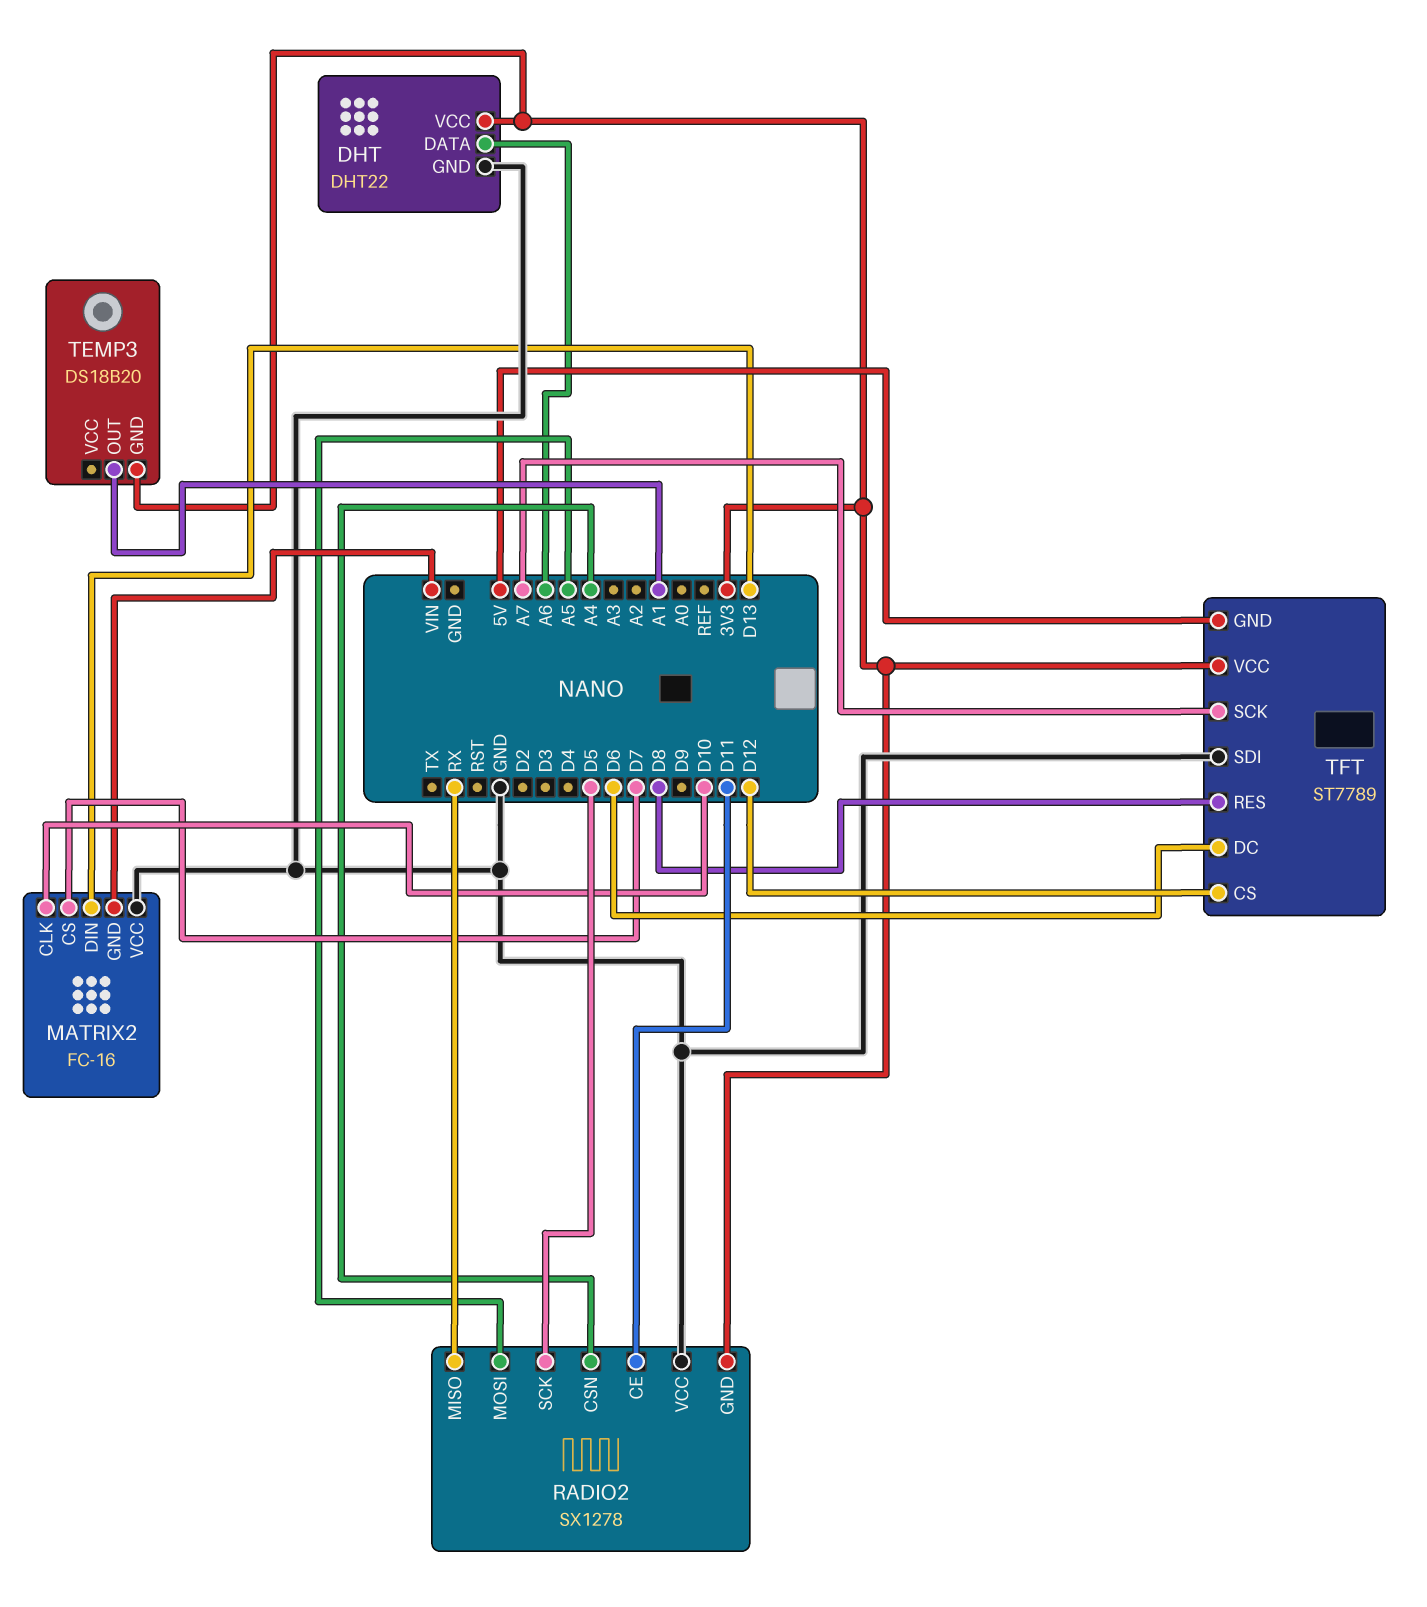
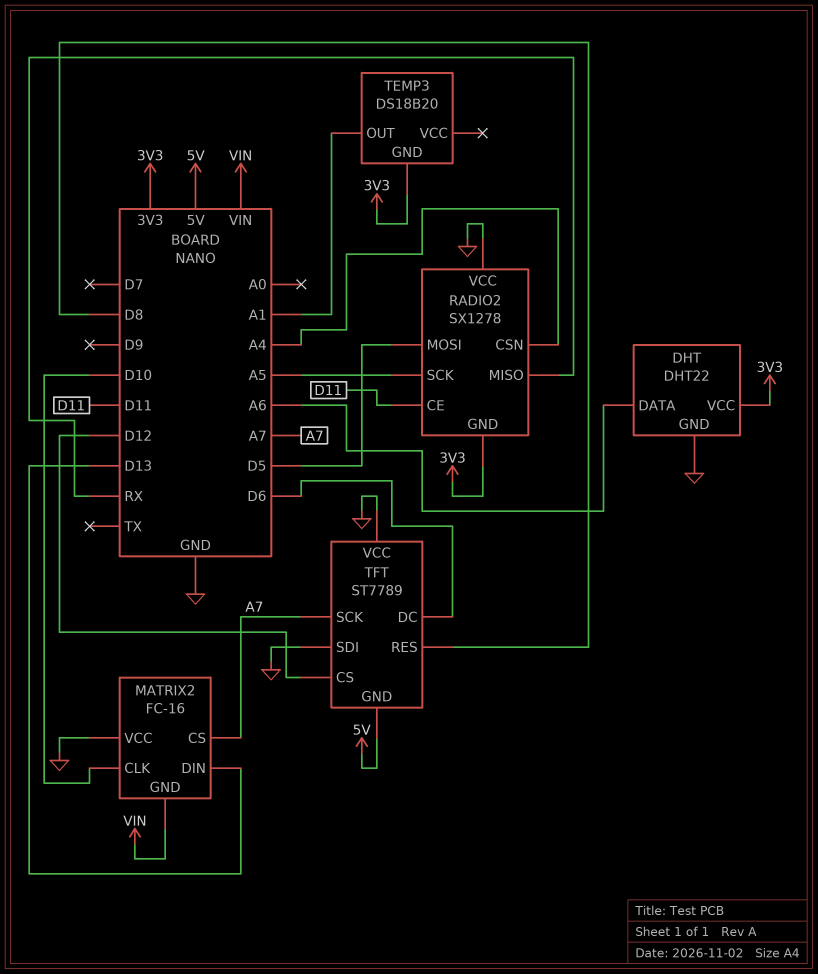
MATRIX2 pin CS: D7 -> A7
RADIO2 pin MOSI: A5 -> D5
RADIO2 pin SCK: D5 -> A5
TFT pin VCC: 3V3 -> GND

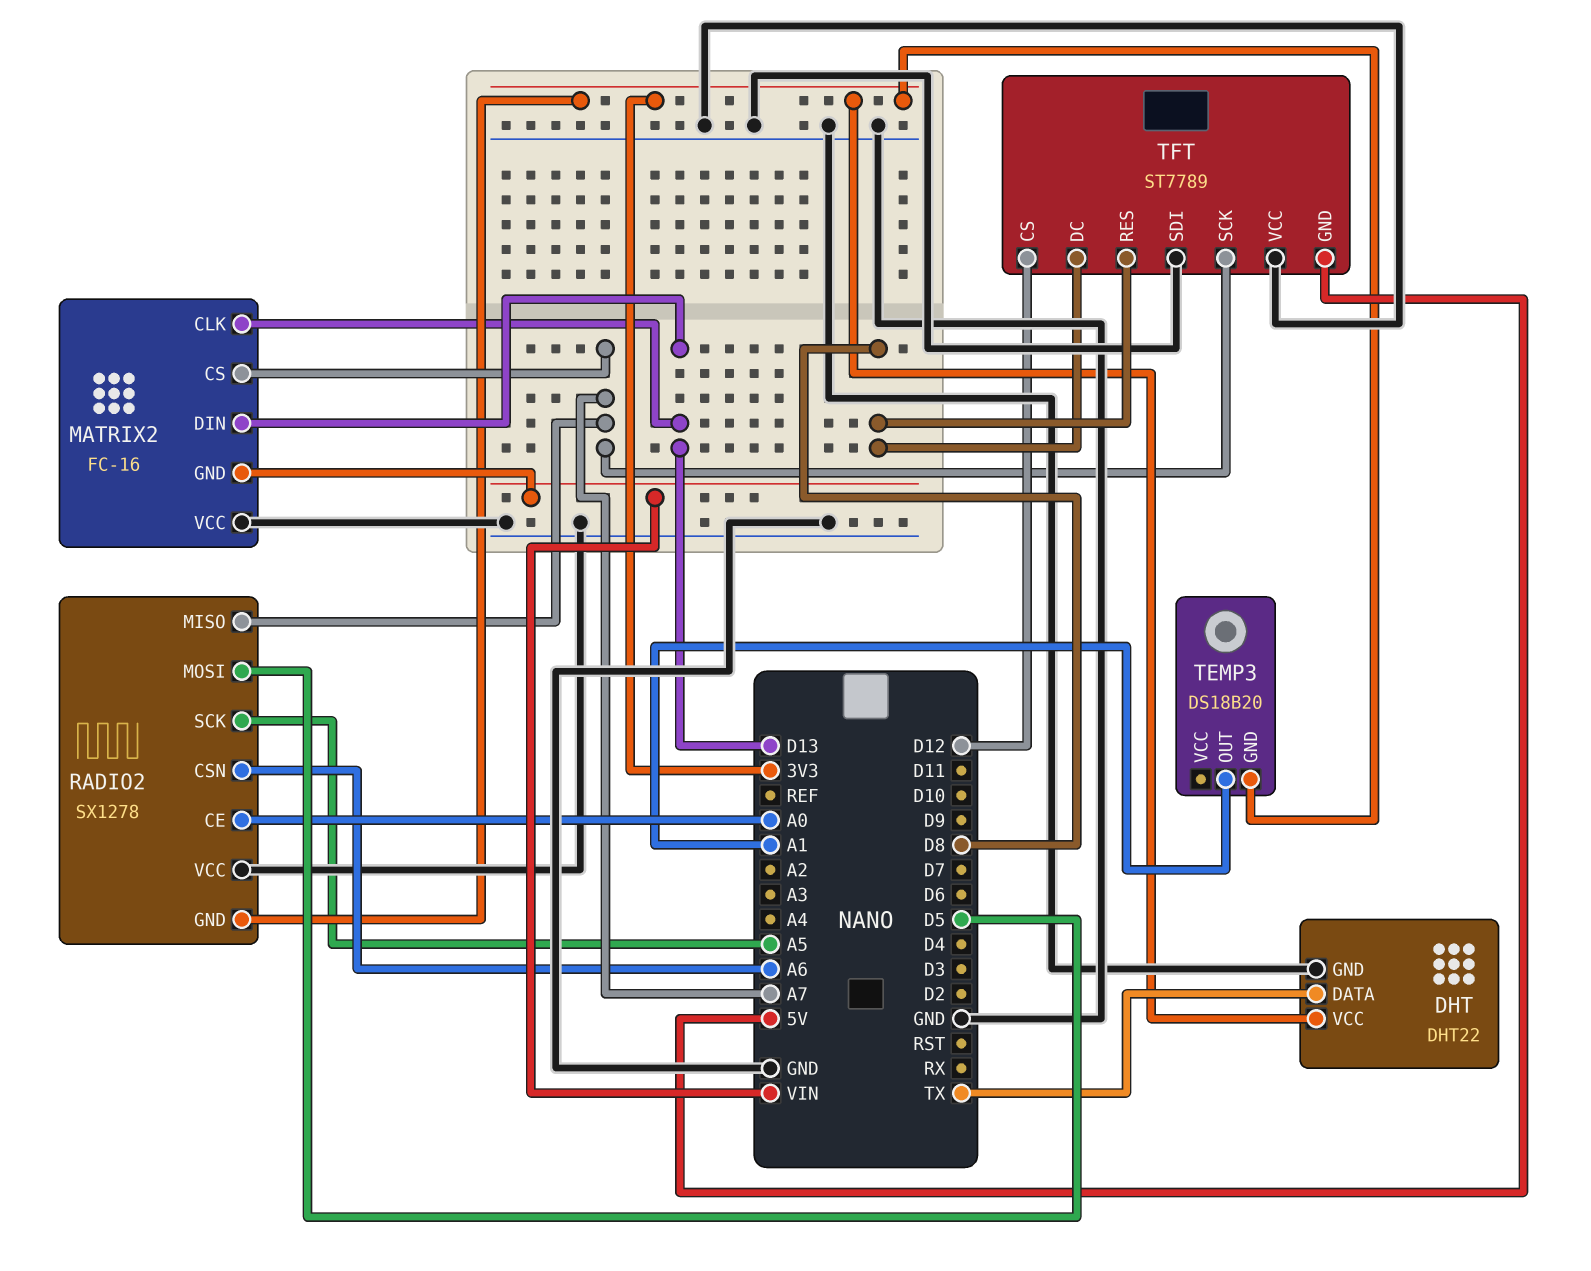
DHT pin DATA: A6 -> TX
MATRIX2 pin CLK: D10 -> D13
RADIO2 pin CE: D11 -> A0
RADIO2 pin CSN: A4 -> A6
RADIO2 pin MISO: RX -> A7
TFT pin DC: D6 -> D8

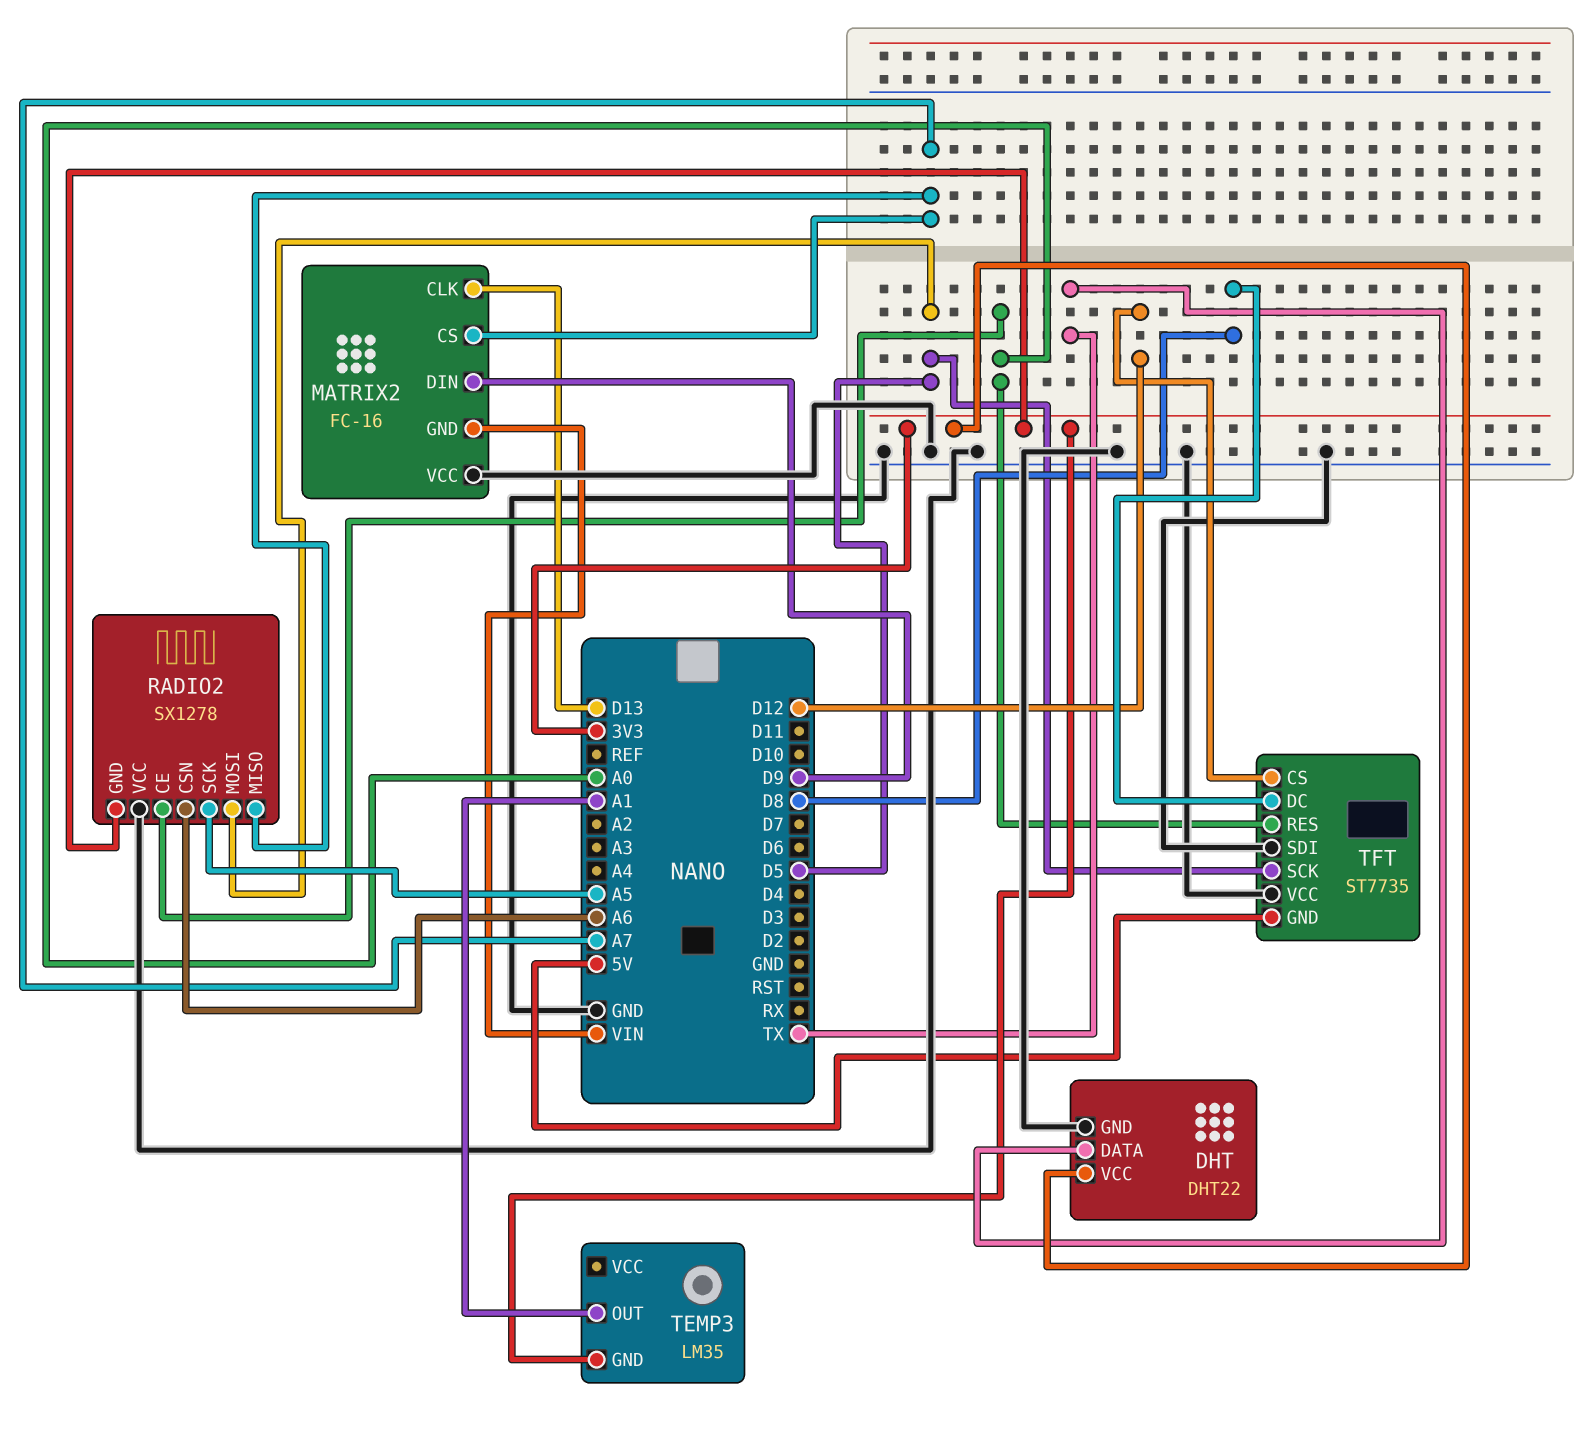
MATRIX2 pin DIN: D13 -> D9
TEMP3: DS18B20 -> LM35
TFT: ST7789 -> ST7735
TFT pin RES: D8 -> A0
TFT pin SCK: A7 -> D5

